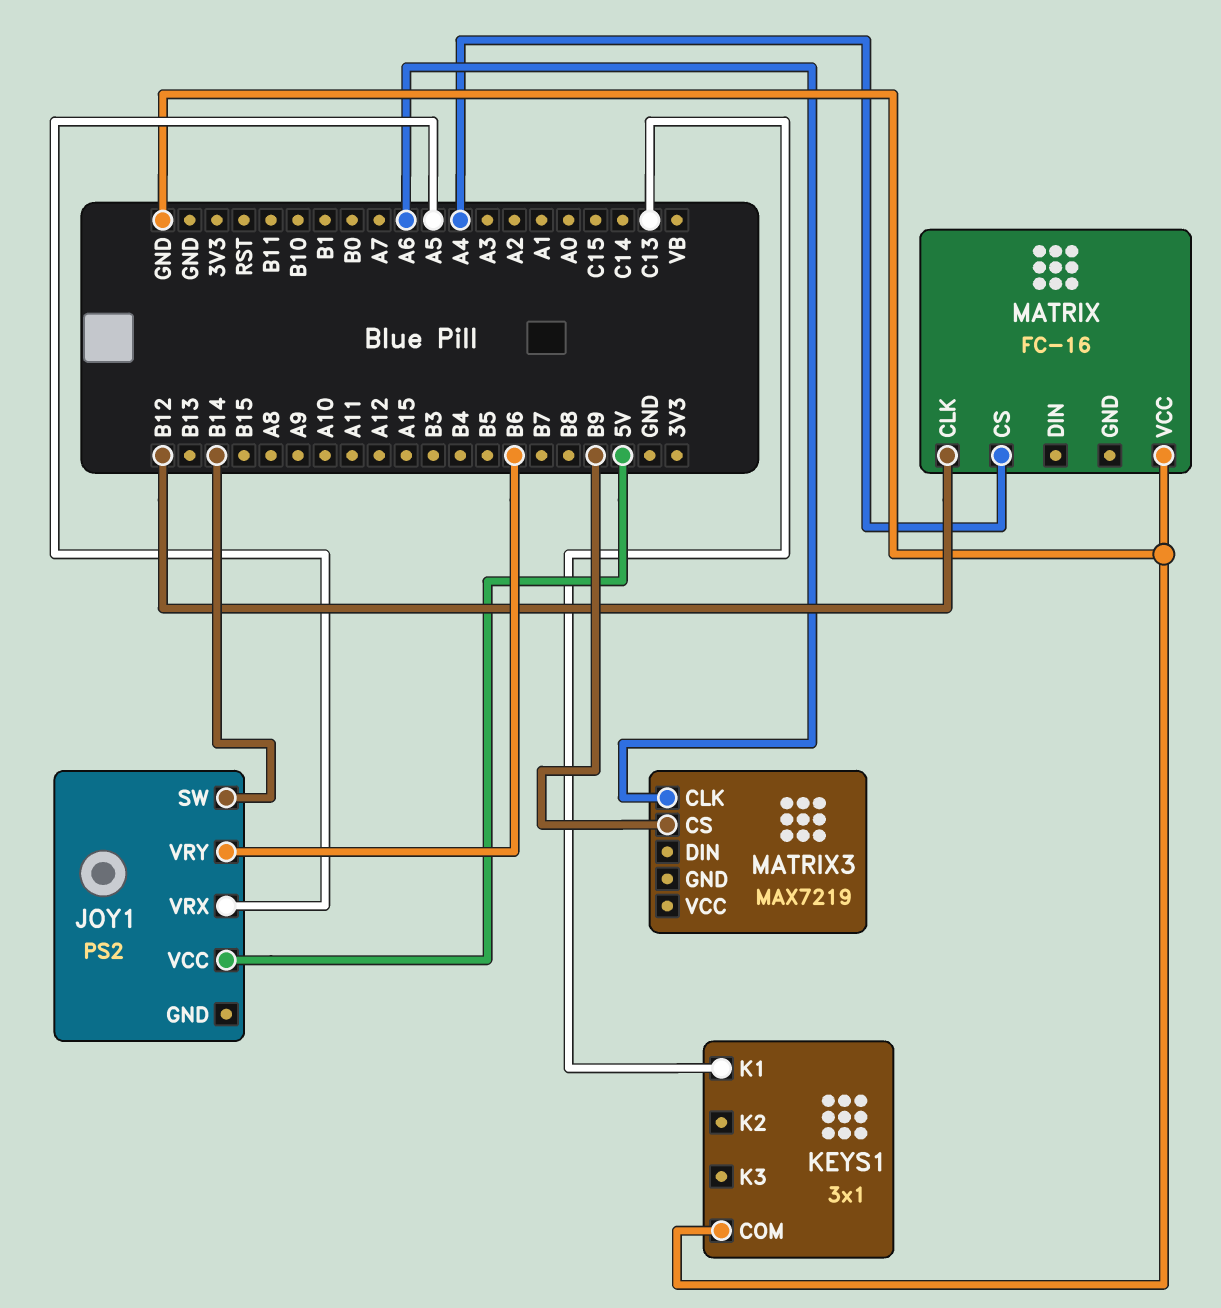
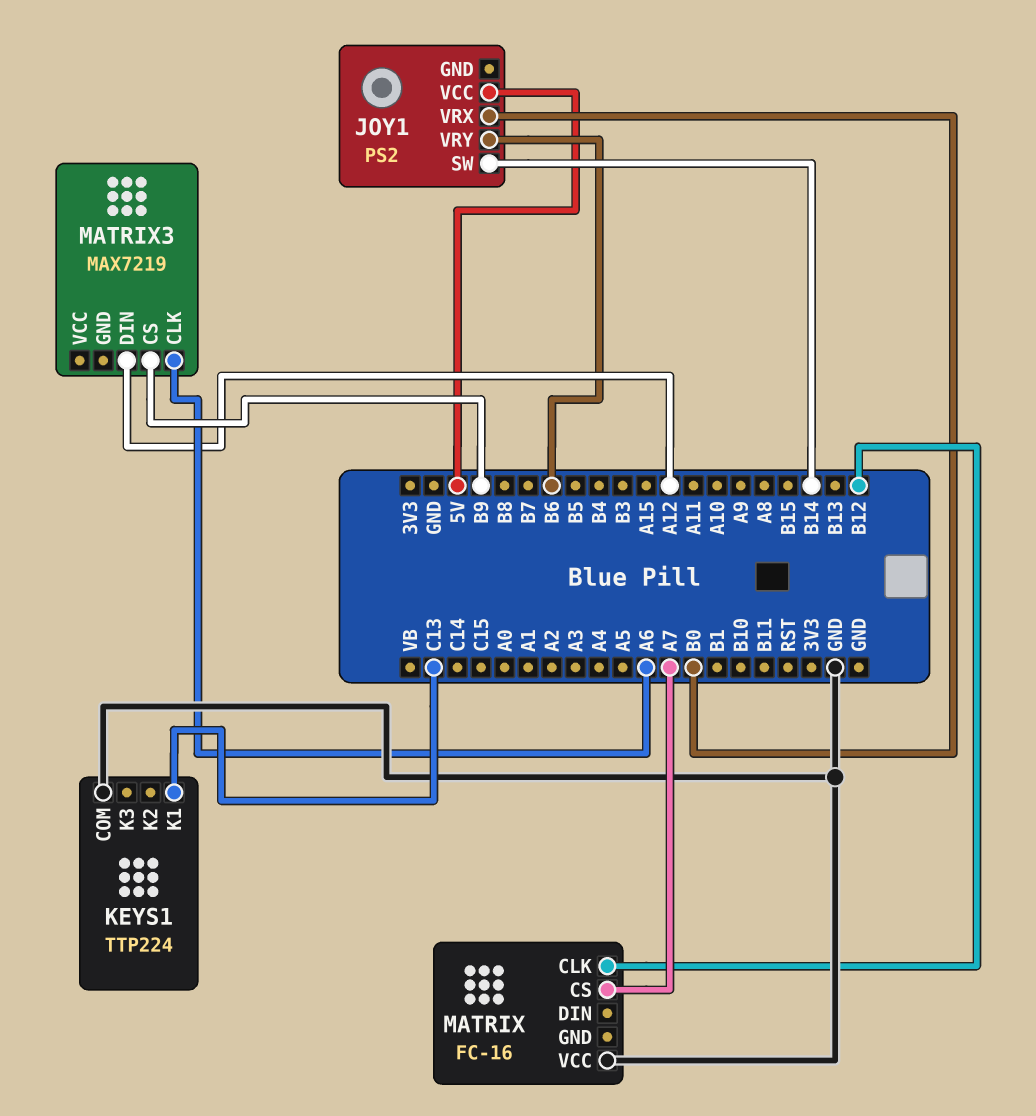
JOY1 pin VRX: A5 -> B0
KEYS1: 3x1 -> TTP224
MATRIX pin CS: A4 -> A7
MATRIX3 pin DIN: none -> A12

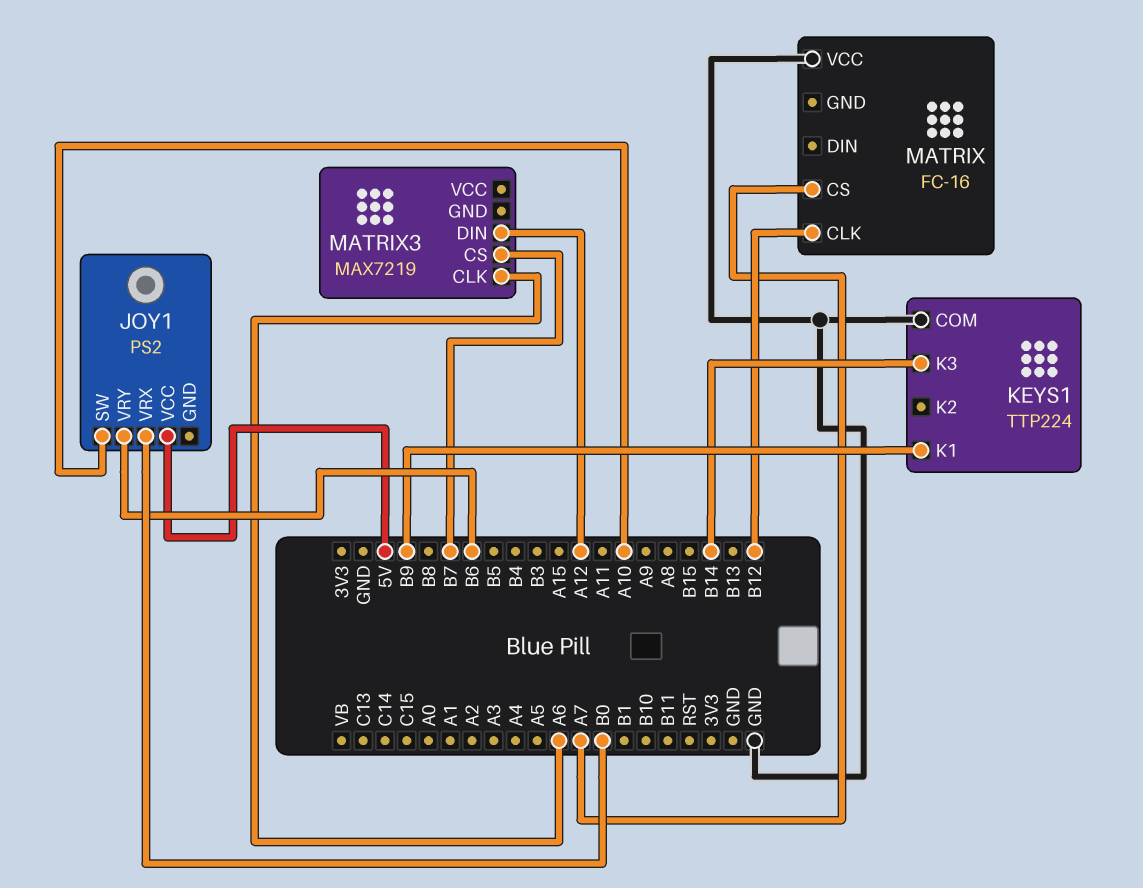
JOY1 pin SW: B14 -> A10
KEYS1 pin K1: C13 -> B9
KEYS1 pin K3: none -> B14
MATRIX3 pin CS: B9 -> B7

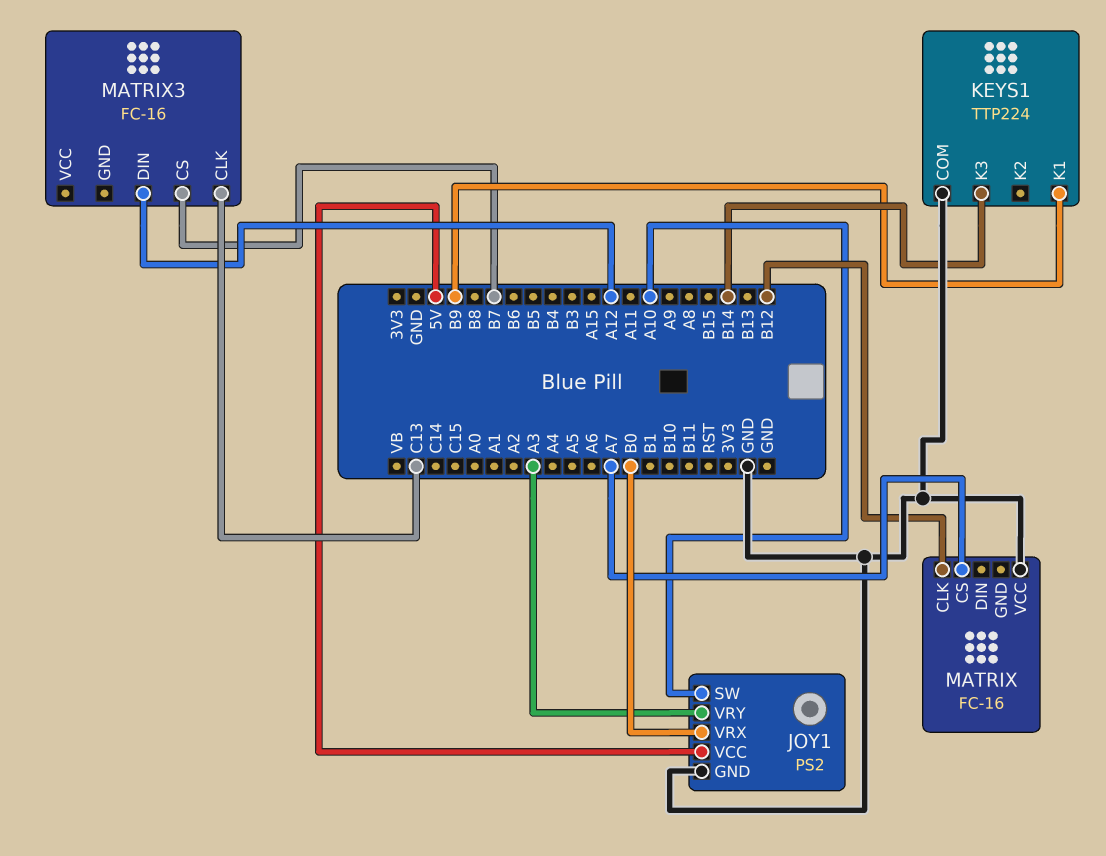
JOY1 pin GND: none -> GND
JOY1 pin VRY: B6 -> A3
MATRIX3: MAX7219 -> FC-16
MATRIX3 pin CLK: A6 -> C13

